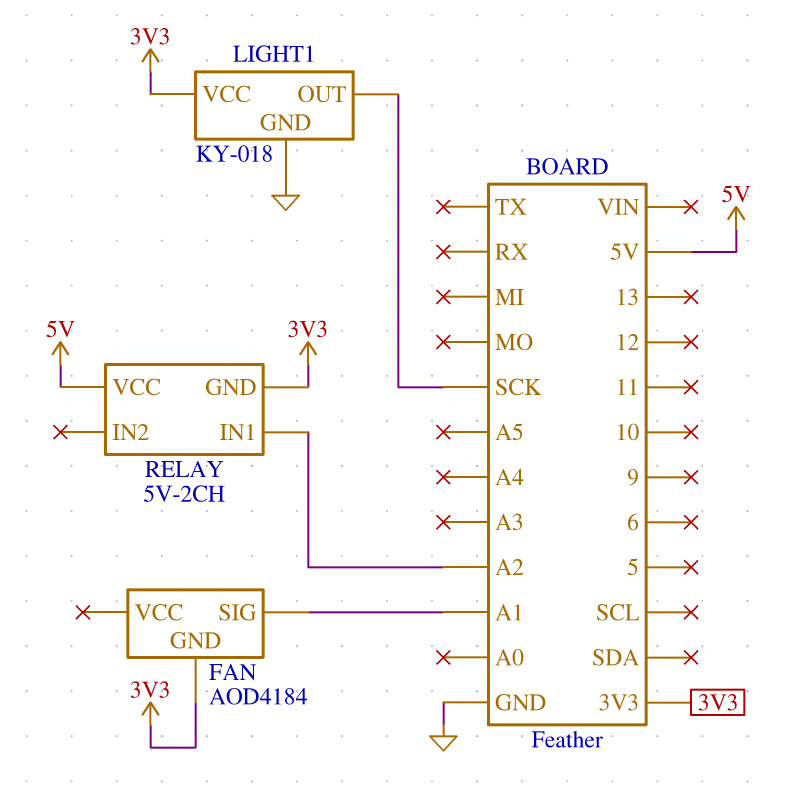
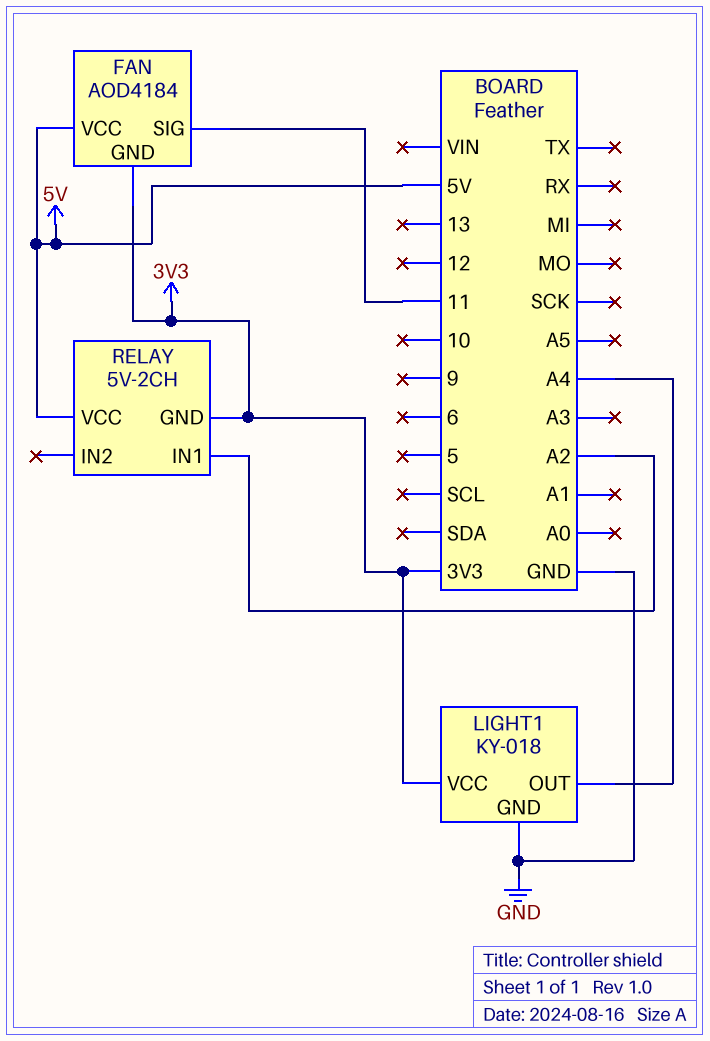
FAN pin SIG: A1 -> 11
FAN pin VCC: none -> 5V
LIGHT1 pin OUT: SCK -> A4

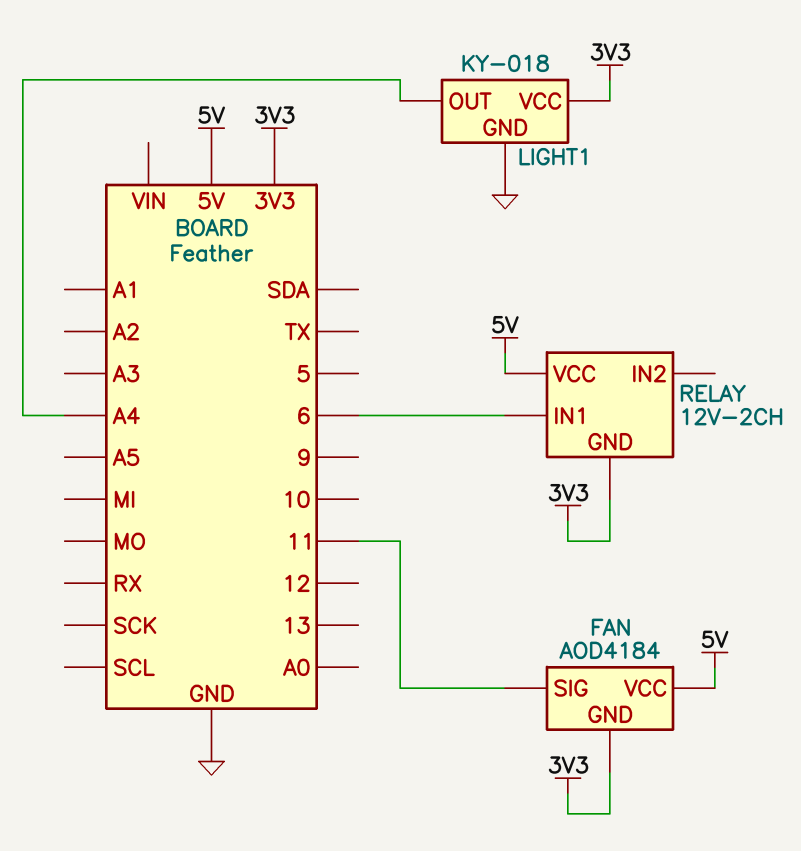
RELAY: 5V-2CH -> 12V-2CH
RELAY pin IN1: A2 -> 6

